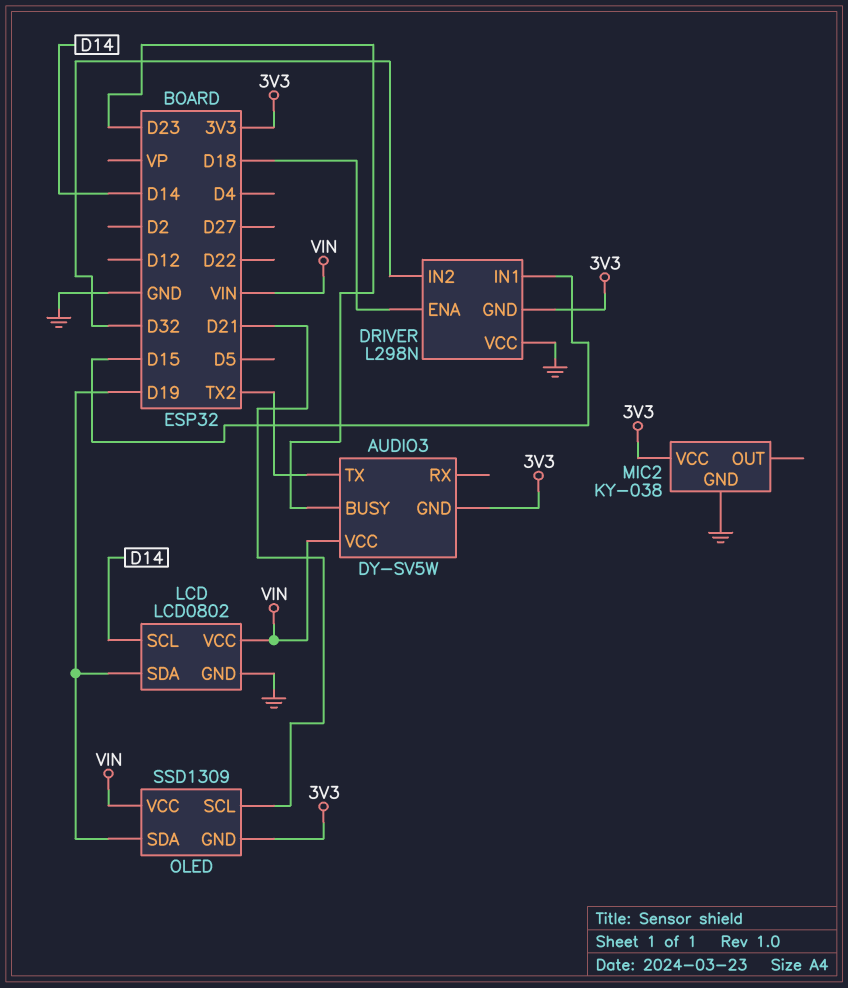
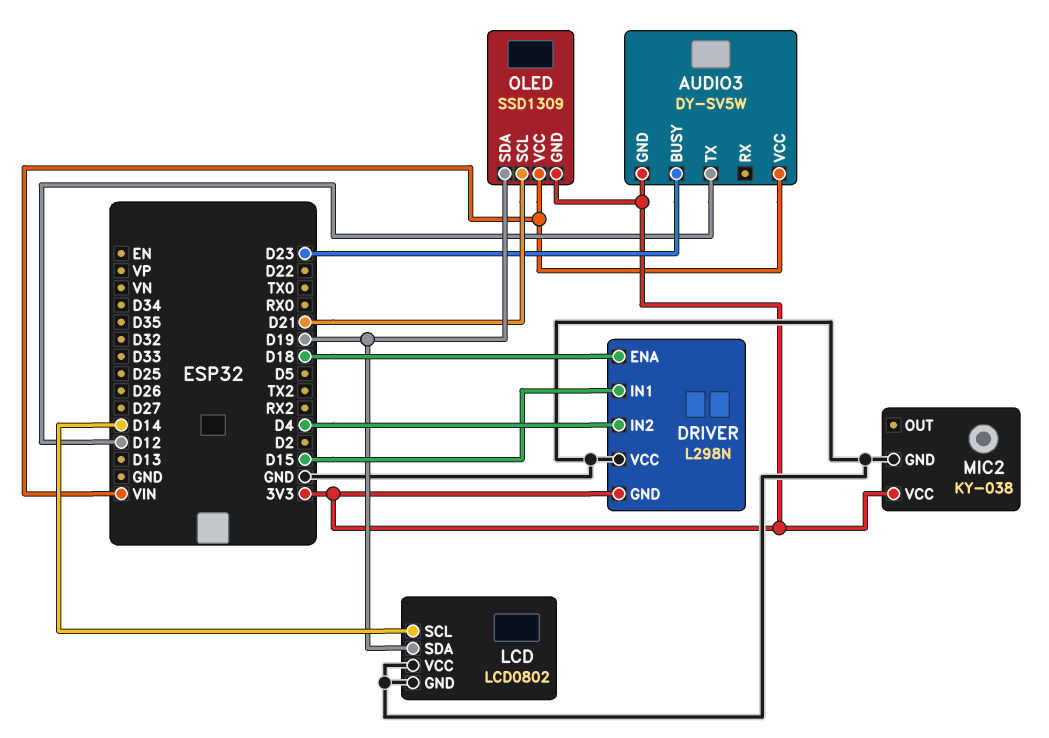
AUDIO3 pin TX: TX2 -> D12
DRIVER pin IN2: D32 -> D4
LCD pin VCC: VIN -> GND

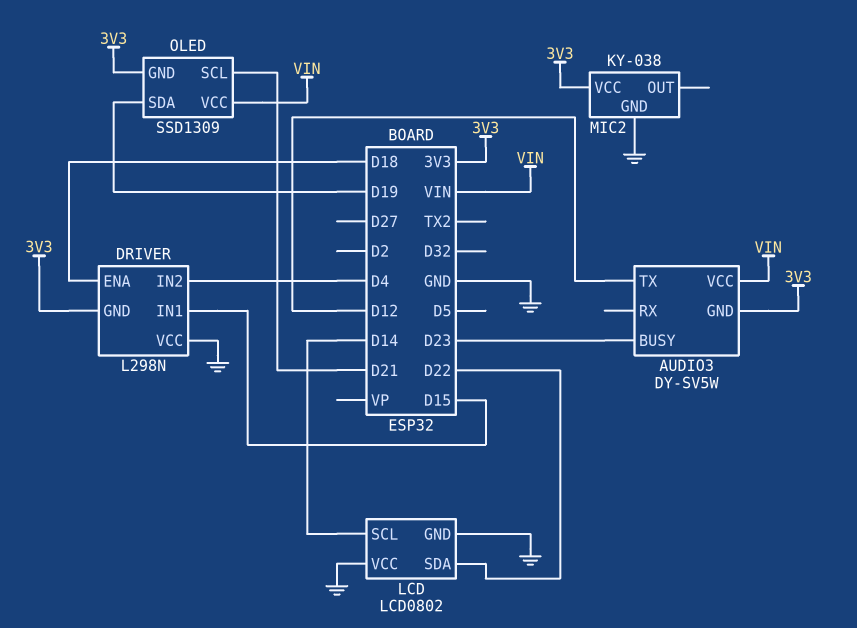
LCD pin SDA: D19 -> D22

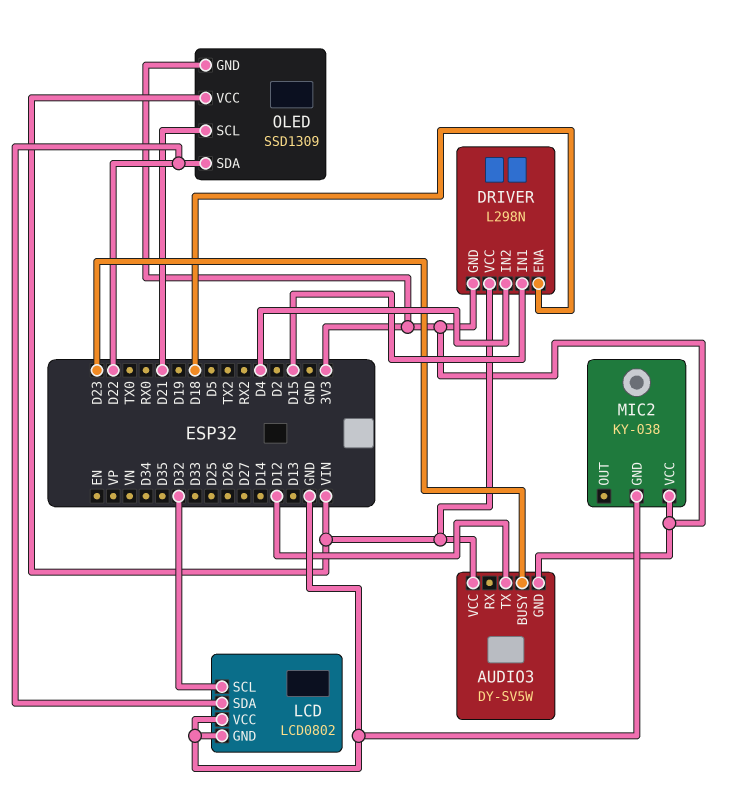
DRIVER pin VCC: GND -> VIN
LCD pin SCL: D14 -> D32
OLED pin SDA: D19 -> D22

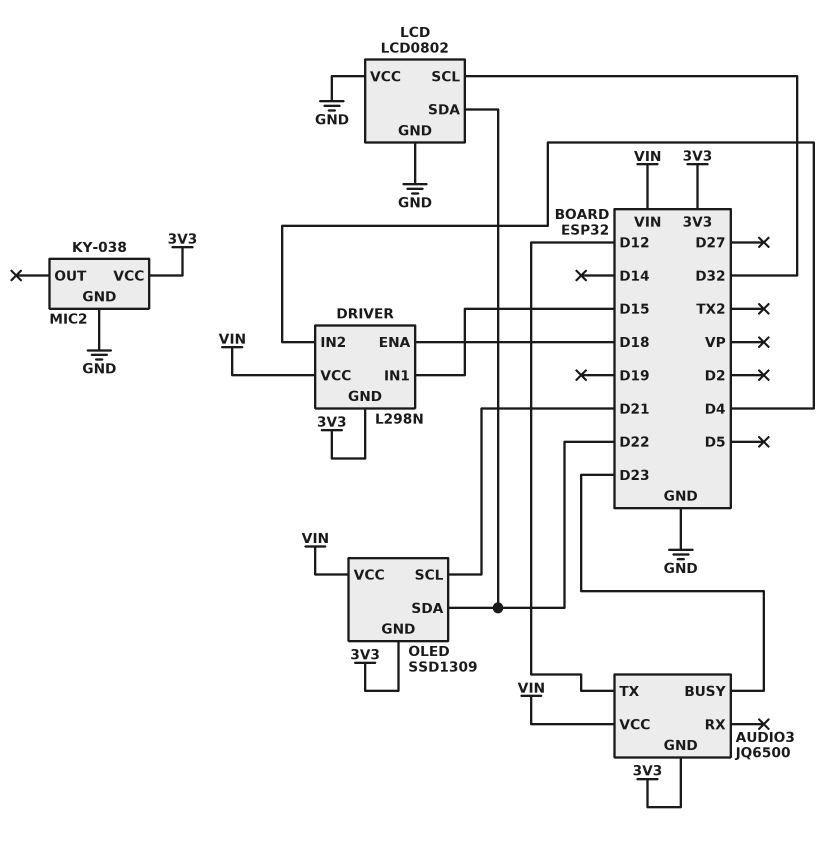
AUDIO3: DY-SV5W -> JQ6500

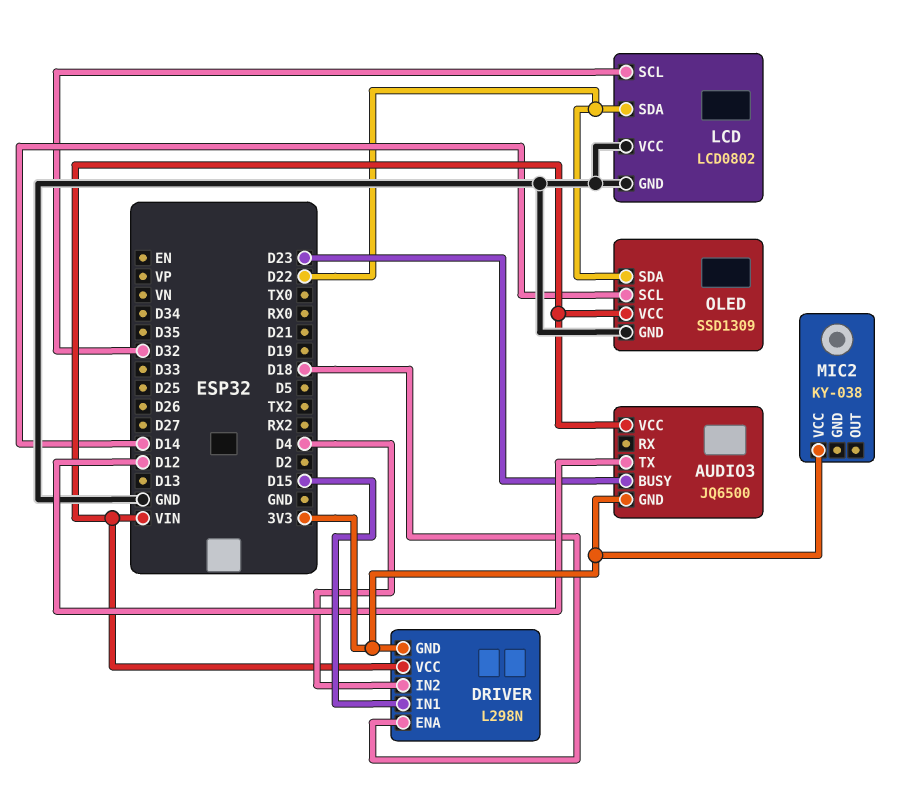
MIC2 pin GND: GND -> none
OLED pin GND: 3V3 -> GND
OLED pin SCL: D21 -> D14

